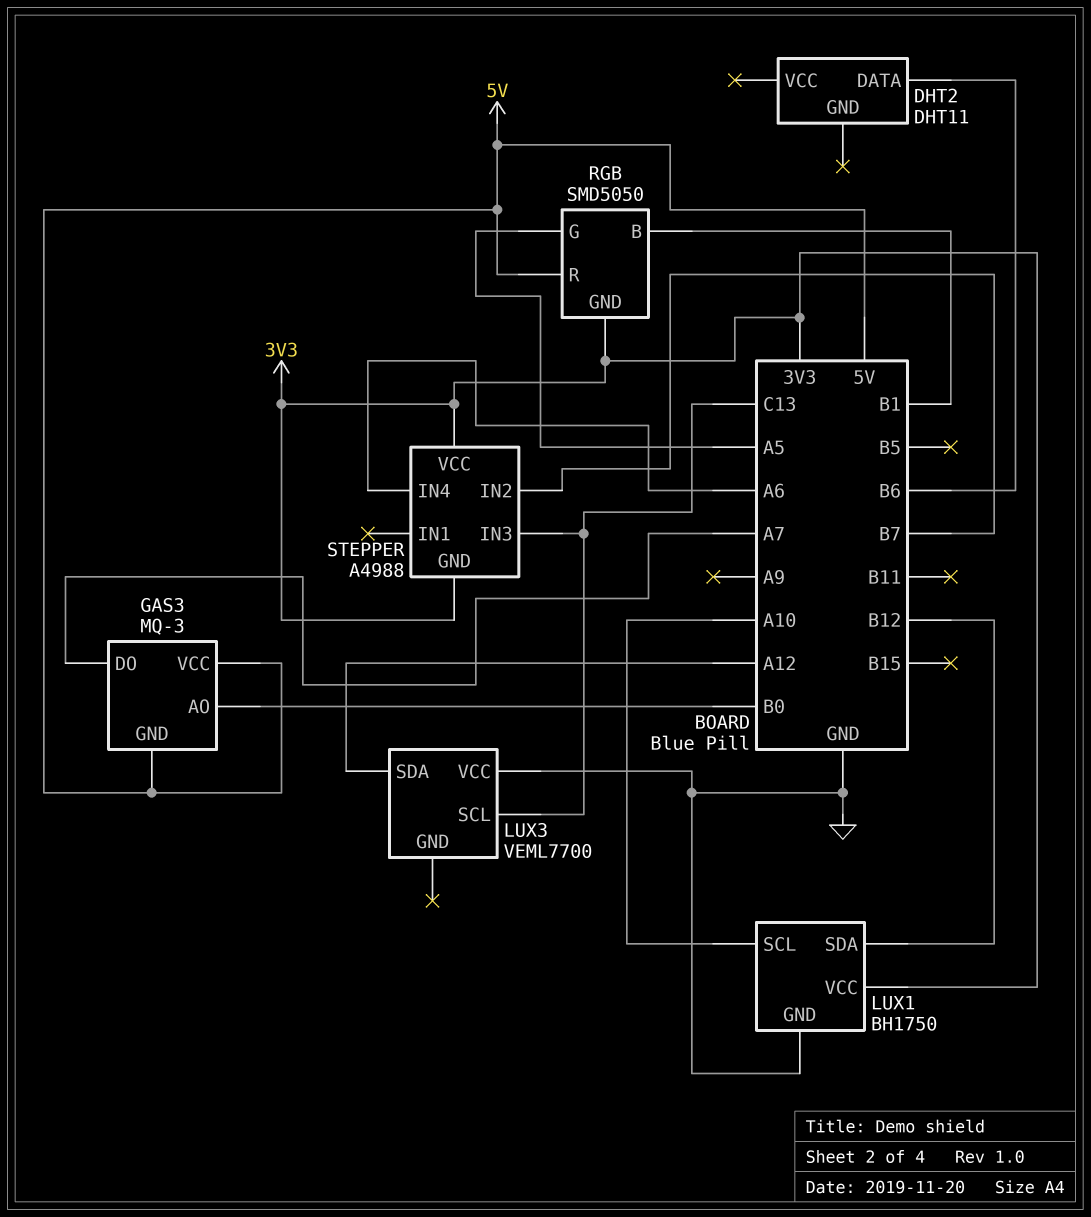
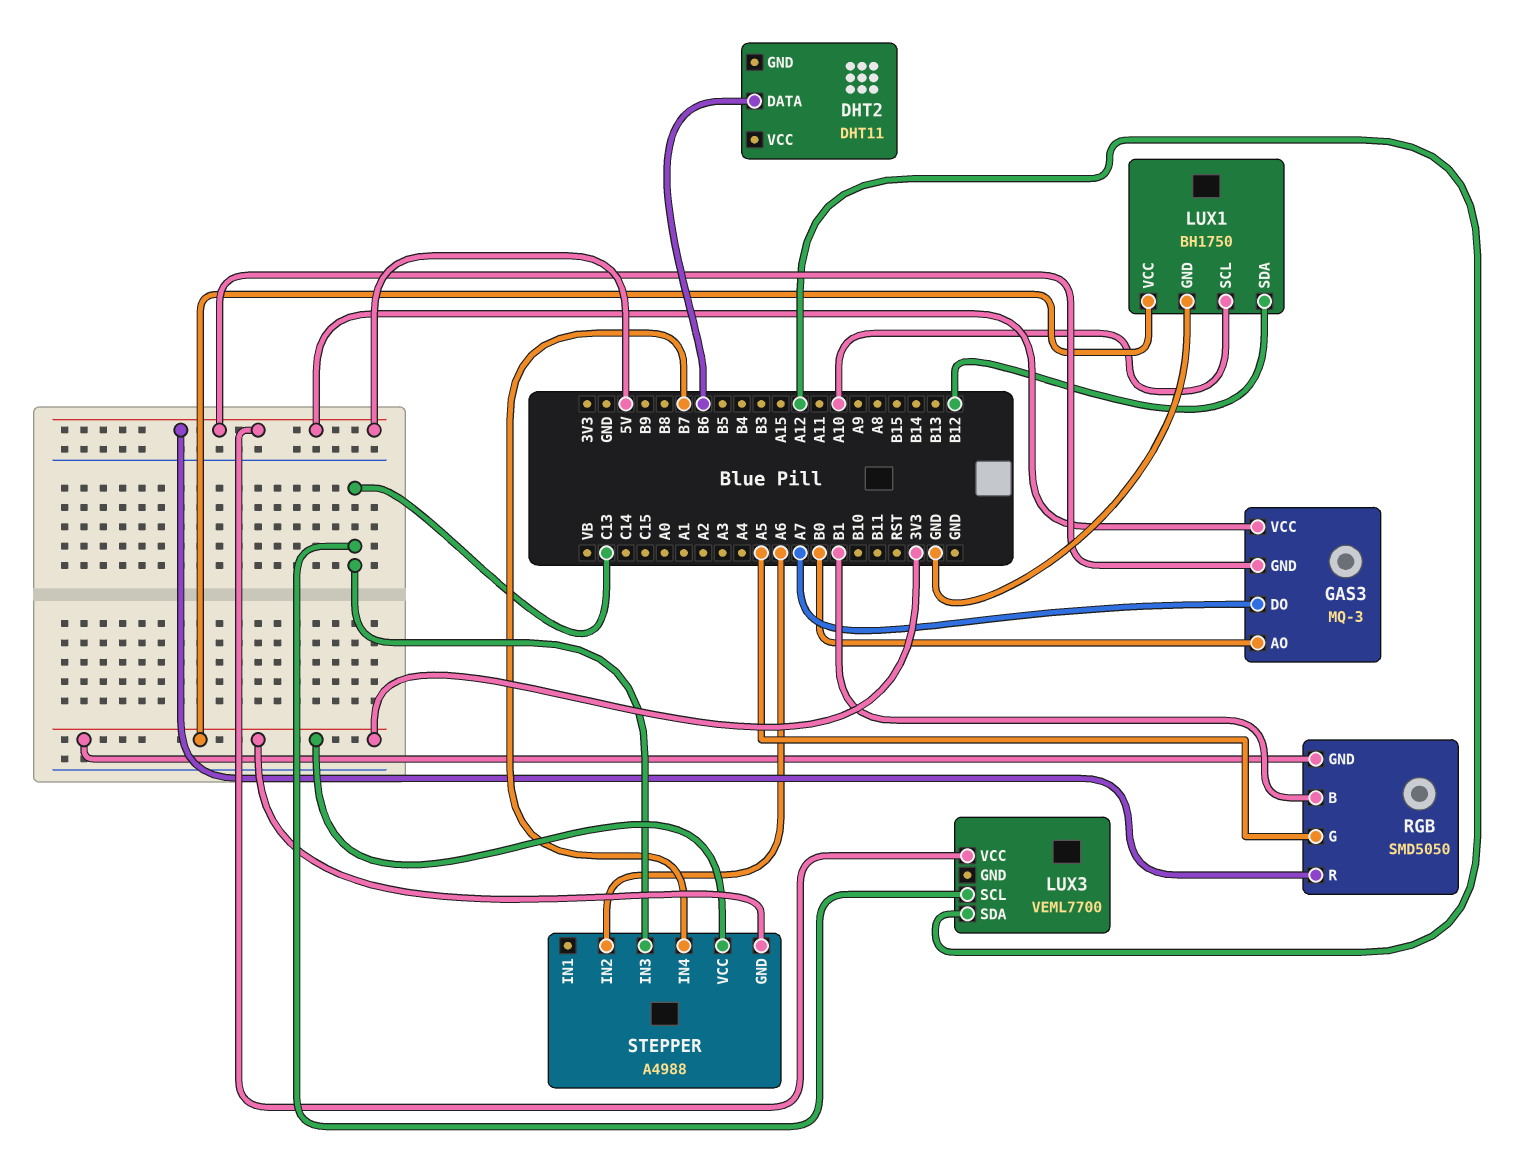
LUX3 pin VCC: GND -> 5V
STEPPER pin IN2: B7 -> A6
STEPPER pin IN4: A6 -> B7

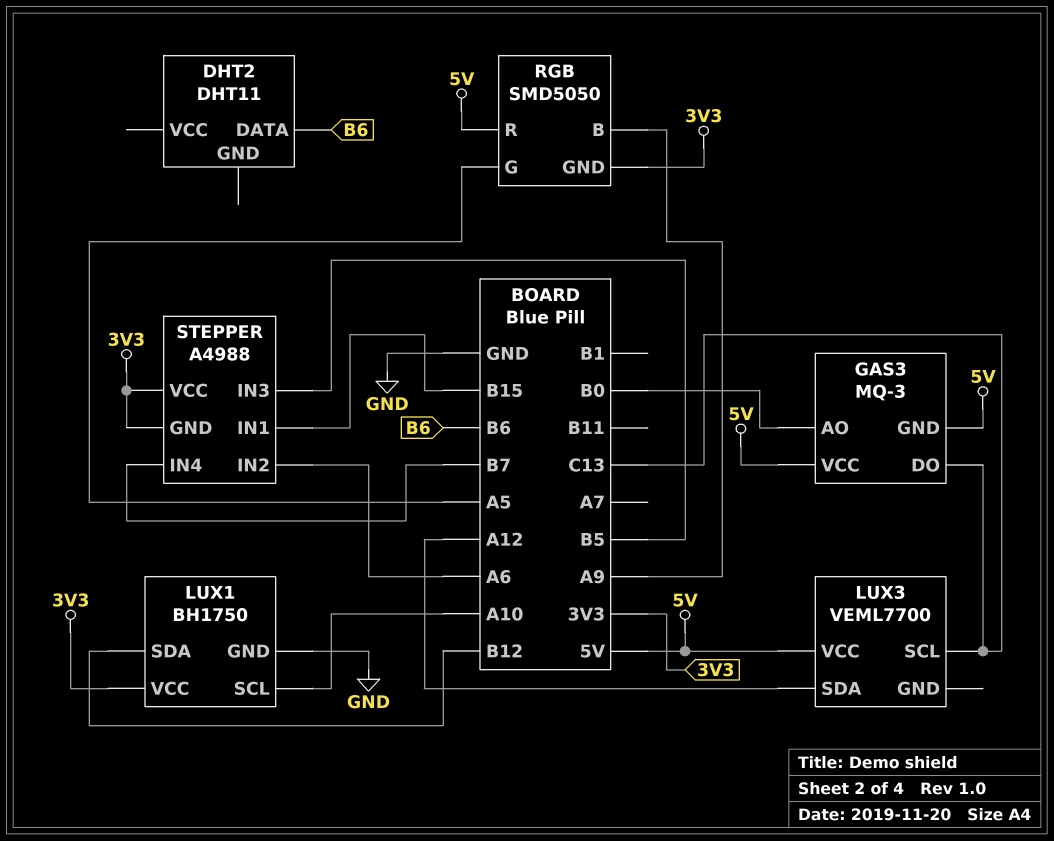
GAS3 pin DO: A7 -> C13
RGB pin B: B1 -> A9
STEPPER pin IN1: none -> B15
STEPPER pin IN3: C13 -> B5

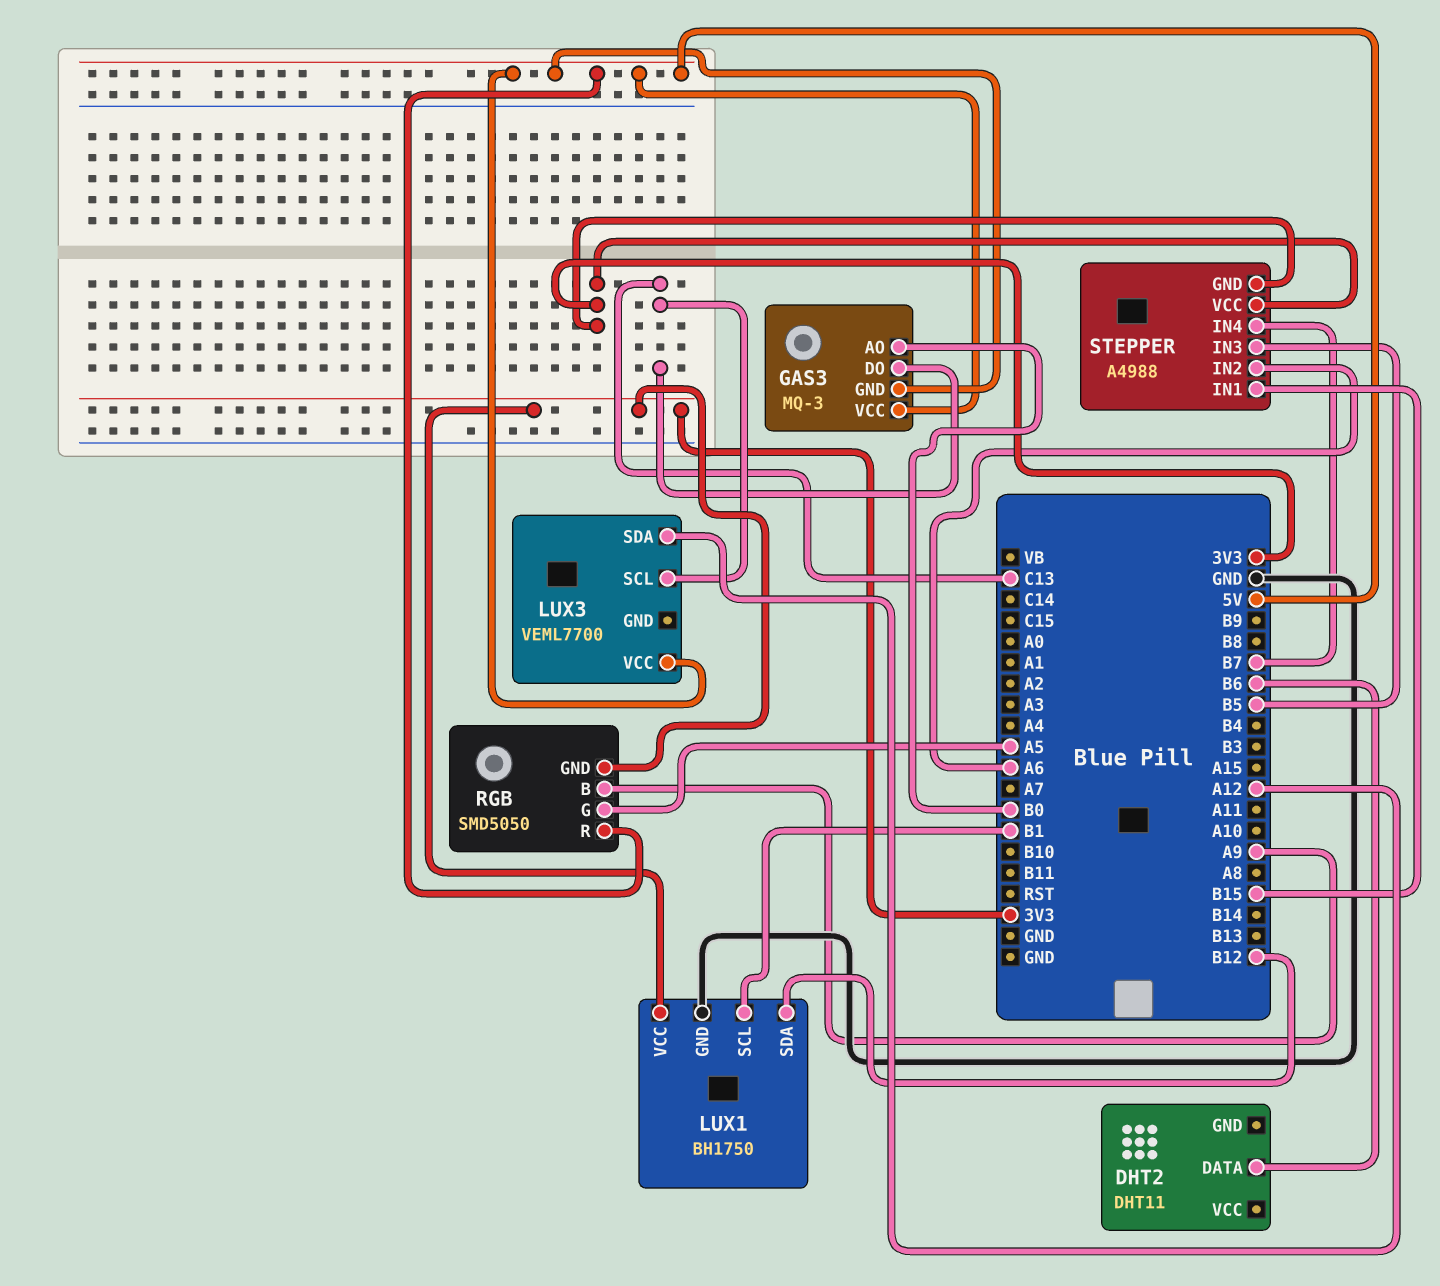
LUX1 pin SCL: A10 -> B1

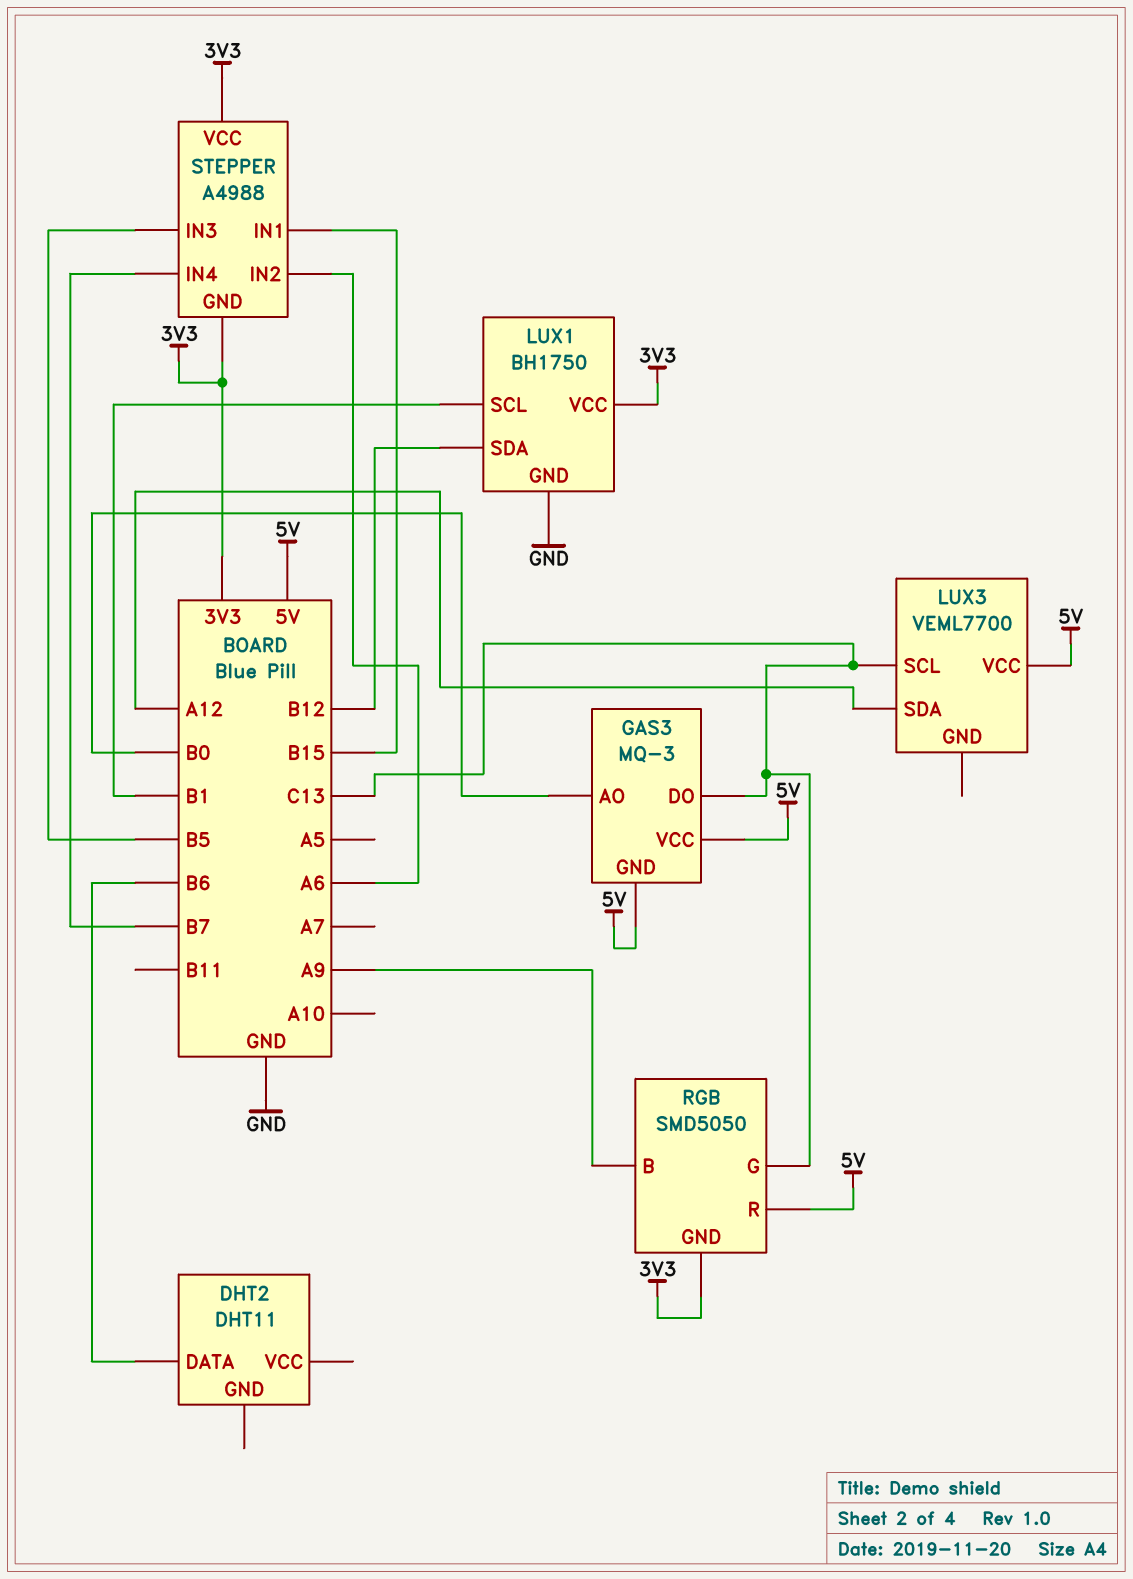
RGB pin G: A5 -> C13

